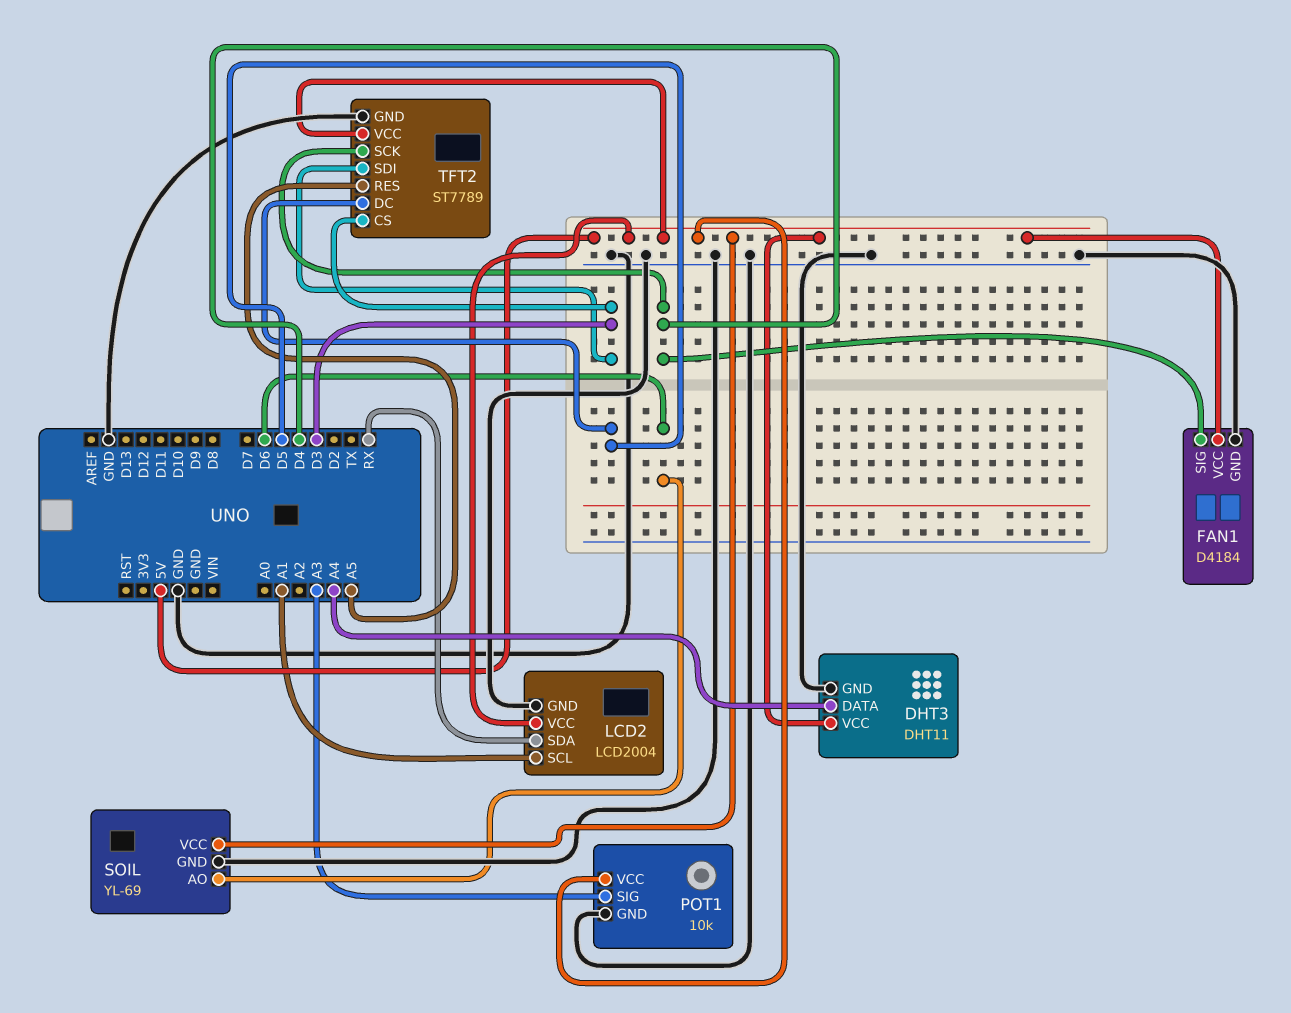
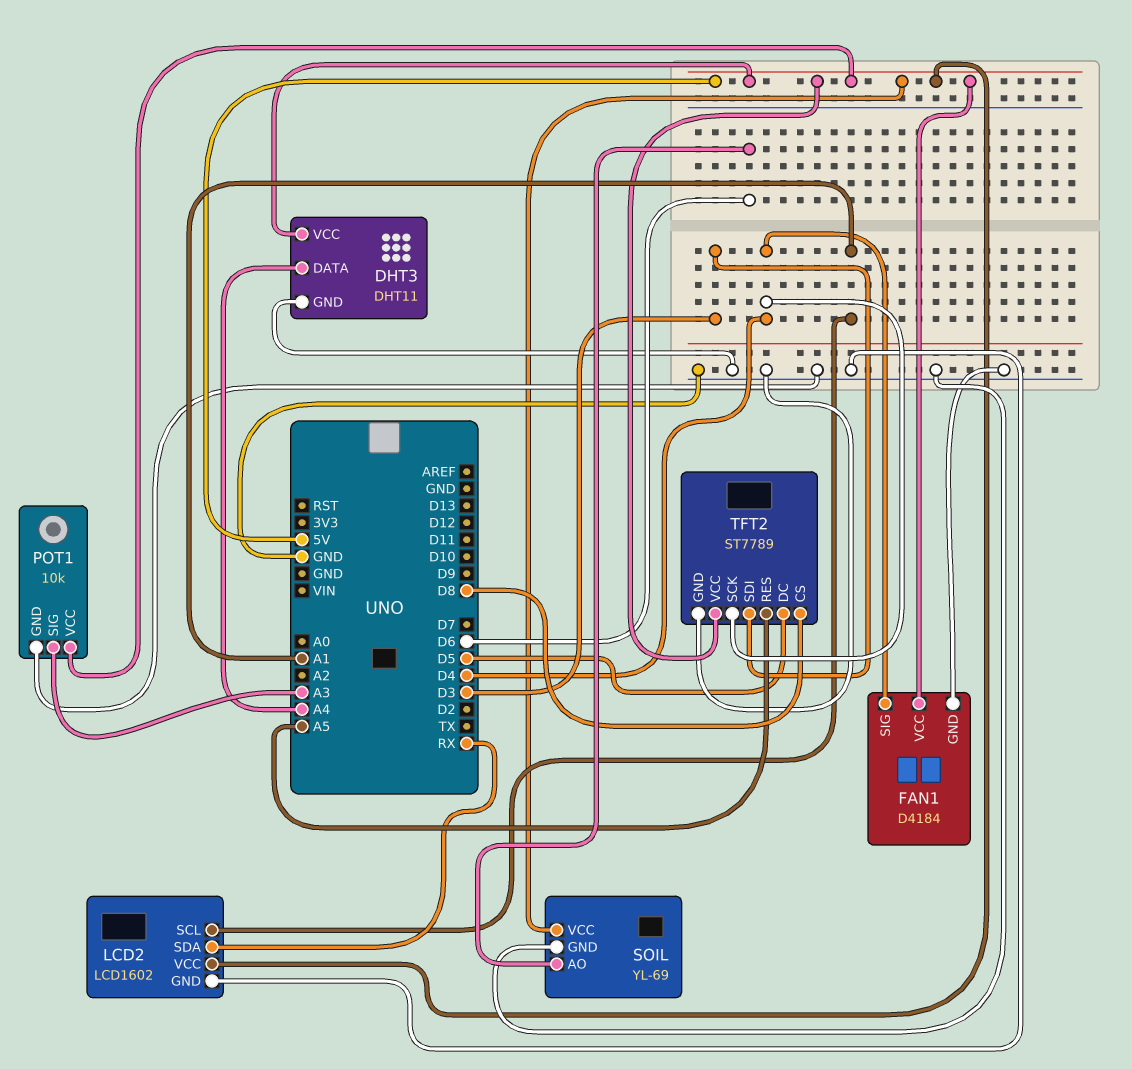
LCD2: LCD2004 -> LCD1602
TFT2 pin CS: D3 -> D8

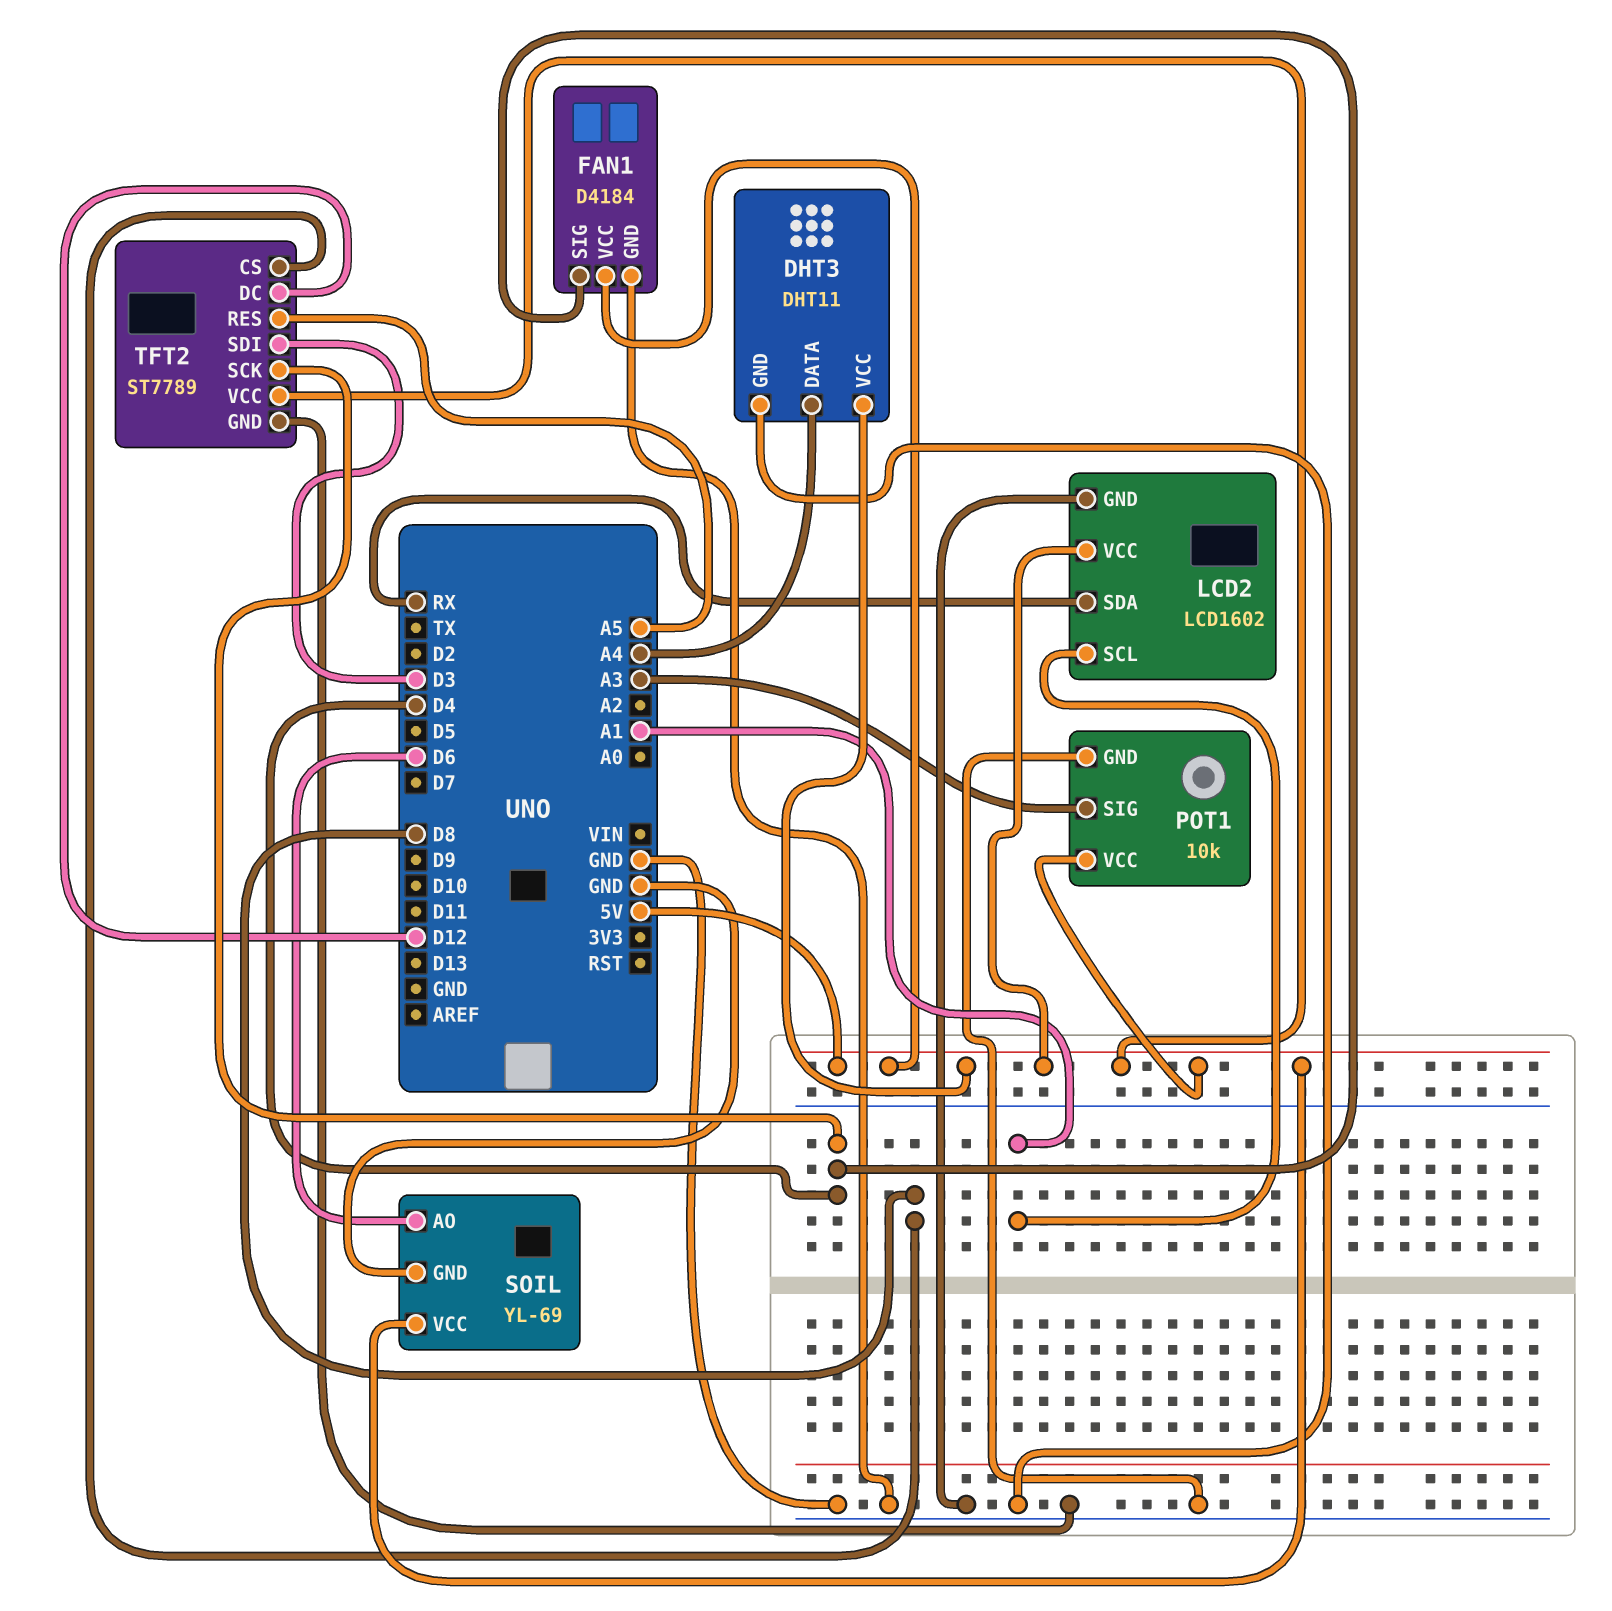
TFT2 pin DC: D5 -> D12

